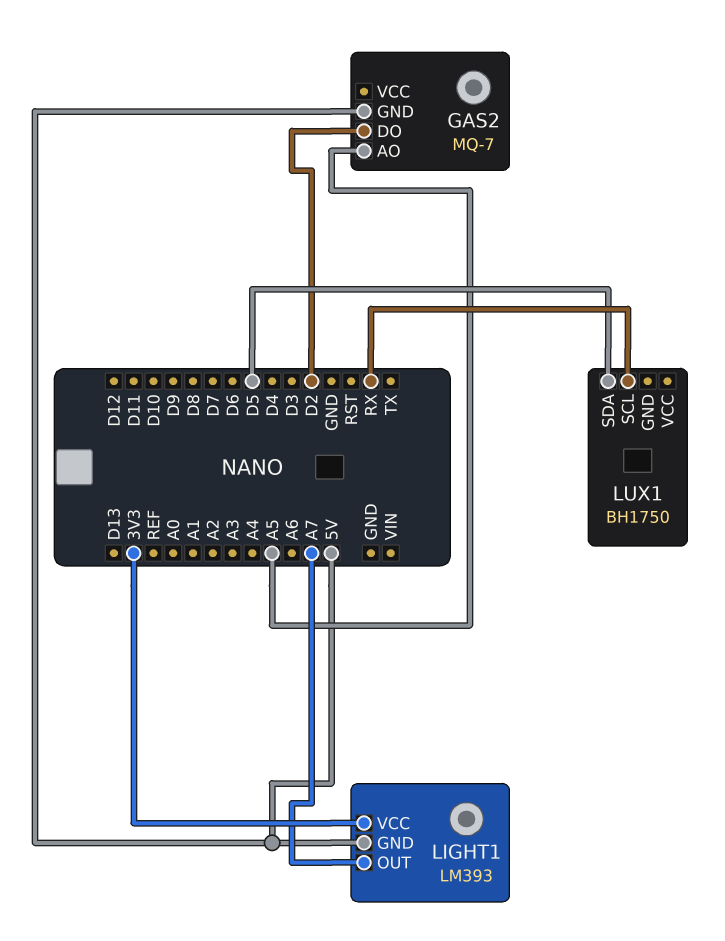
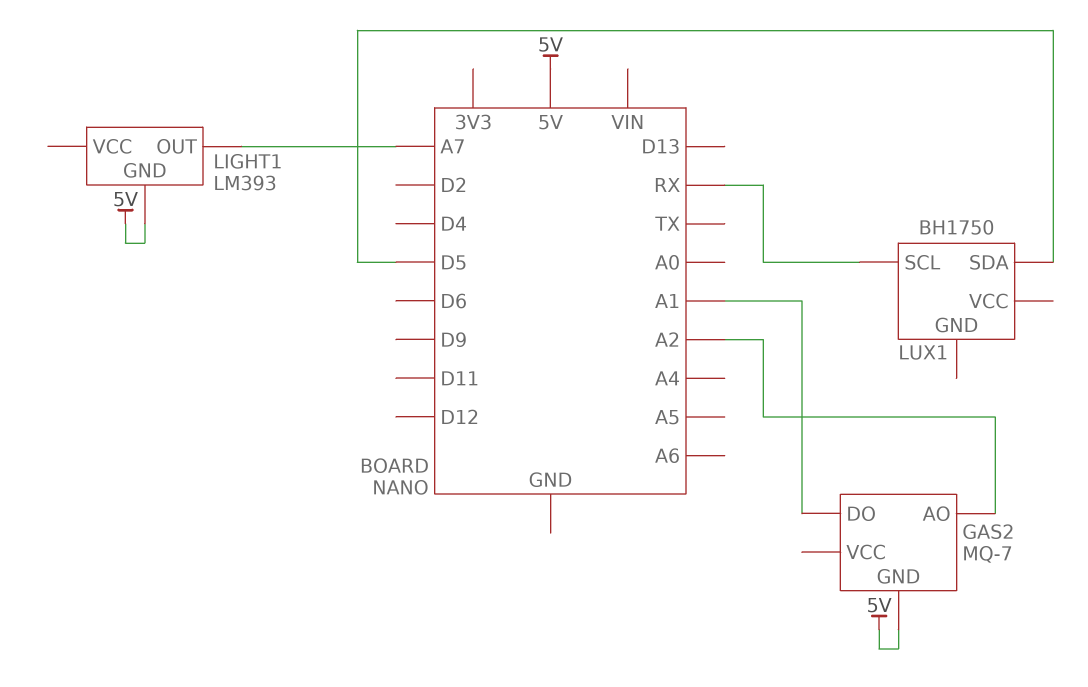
GAS2 pin AO: A5 -> A2
GAS2 pin DO: D2 -> A1
LIGHT1 pin VCC: 3V3 -> none

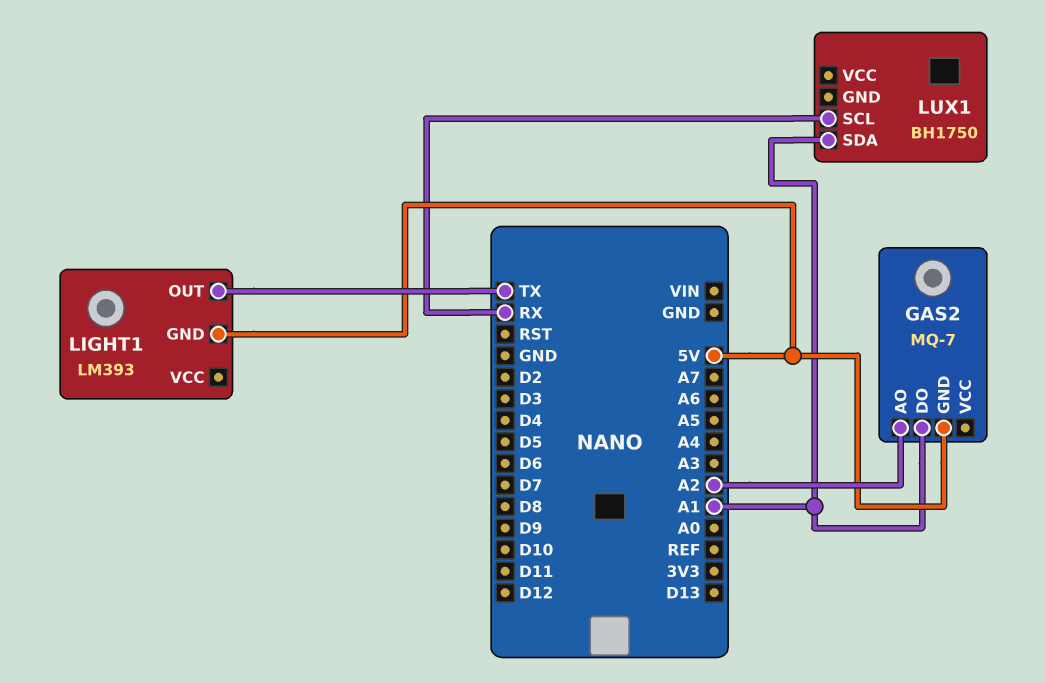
LIGHT1 pin OUT: A7 -> TX
LUX1 pin SDA: D5 -> A1

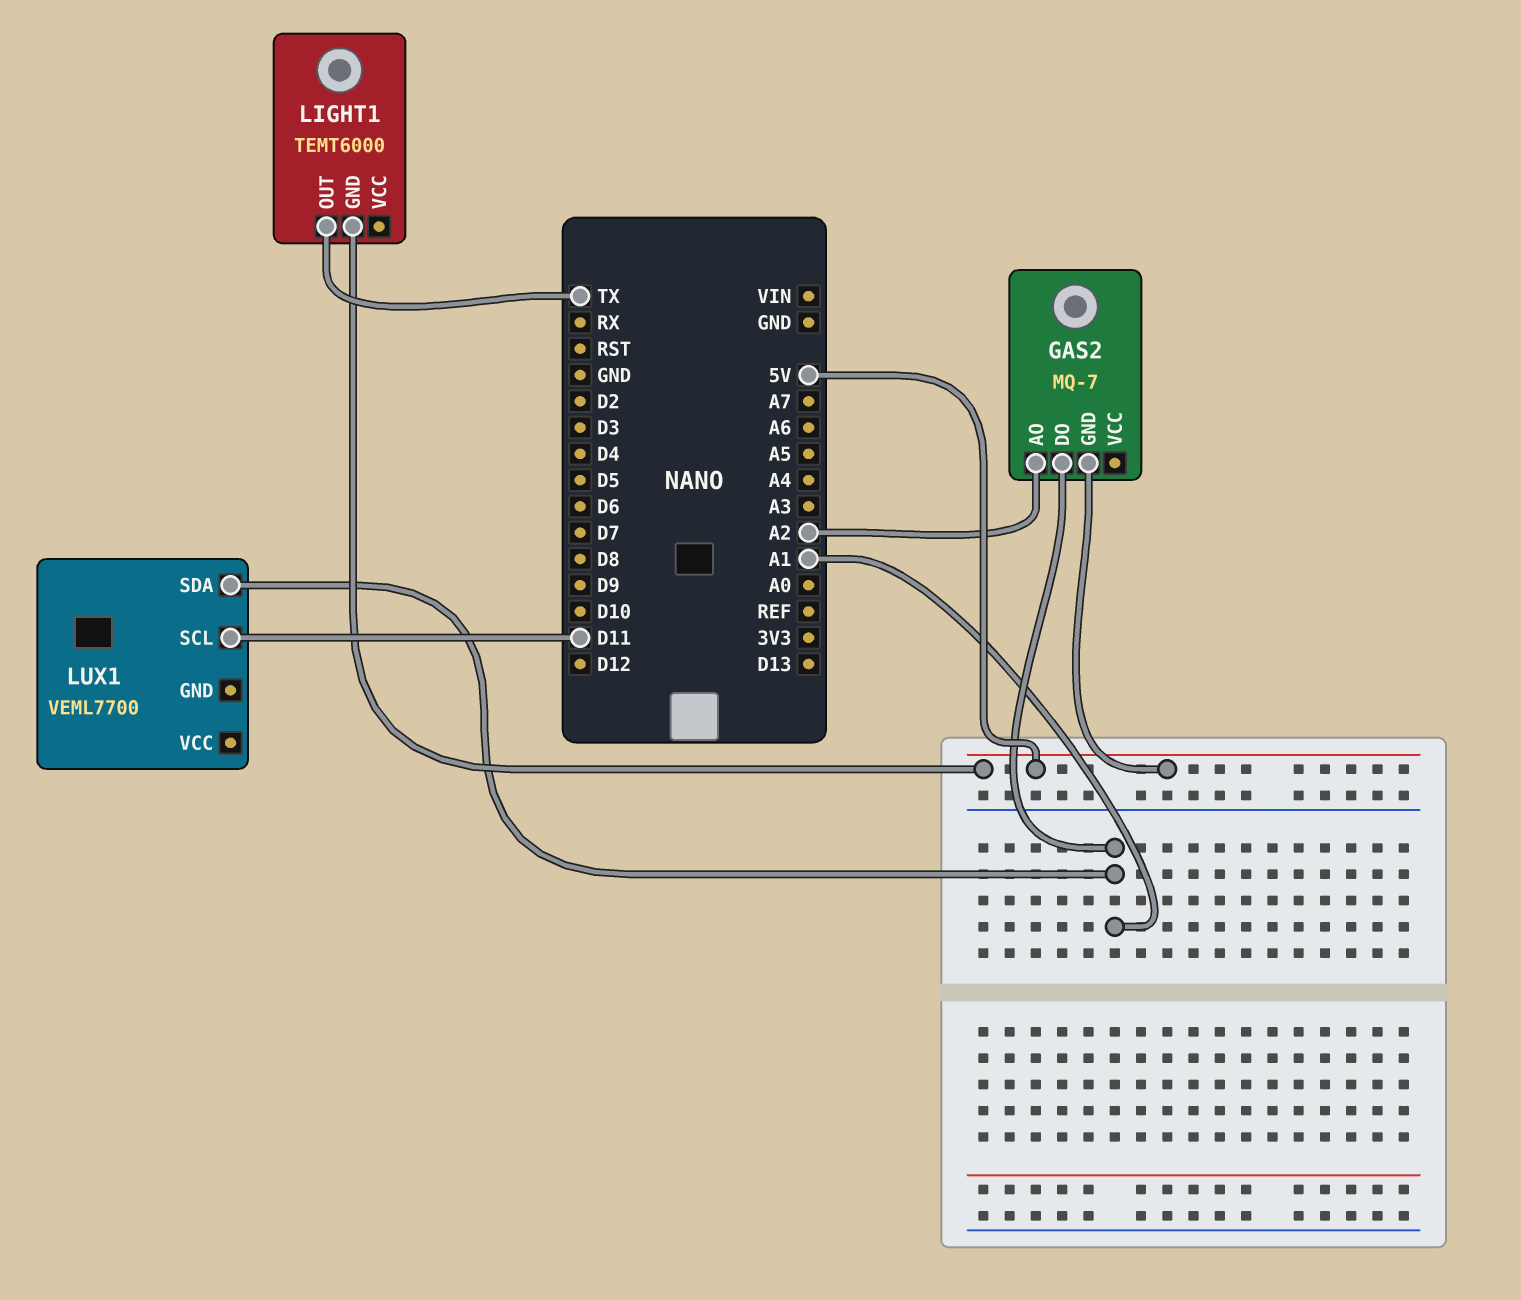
LIGHT1: LM393 -> TEMT6000
LUX1: BH1750 -> VEML7700
LUX1 pin SCL: RX -> D11

